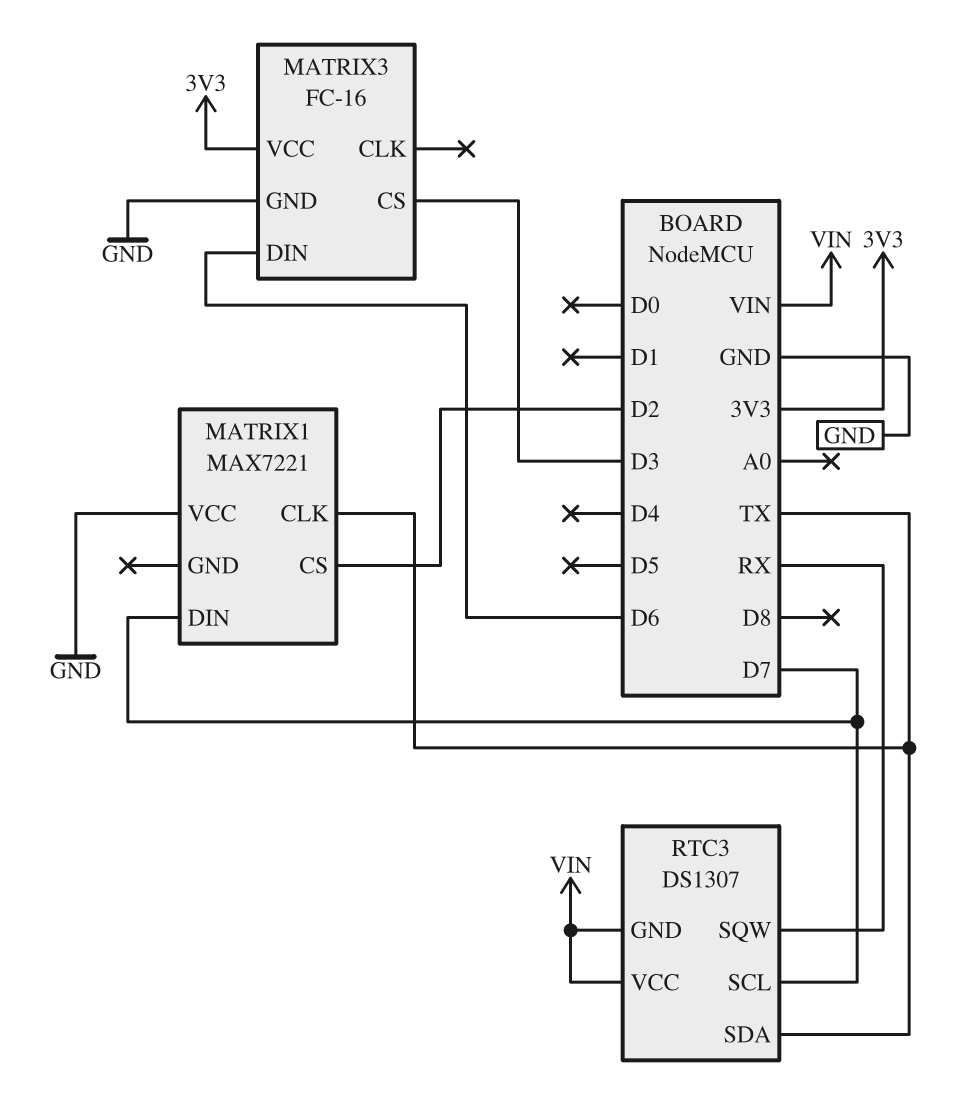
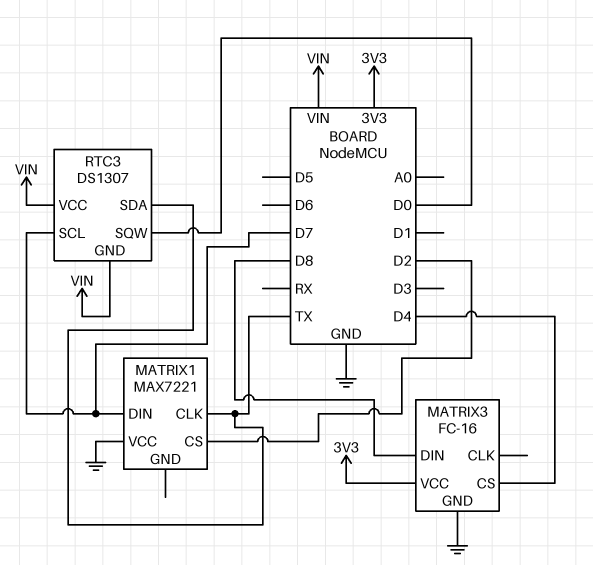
MATRIX3 pin CS: D3 -> D4
MATRIX3 pin DIN: D6 -> D8
RTC3 pin SQW: RX -> D0

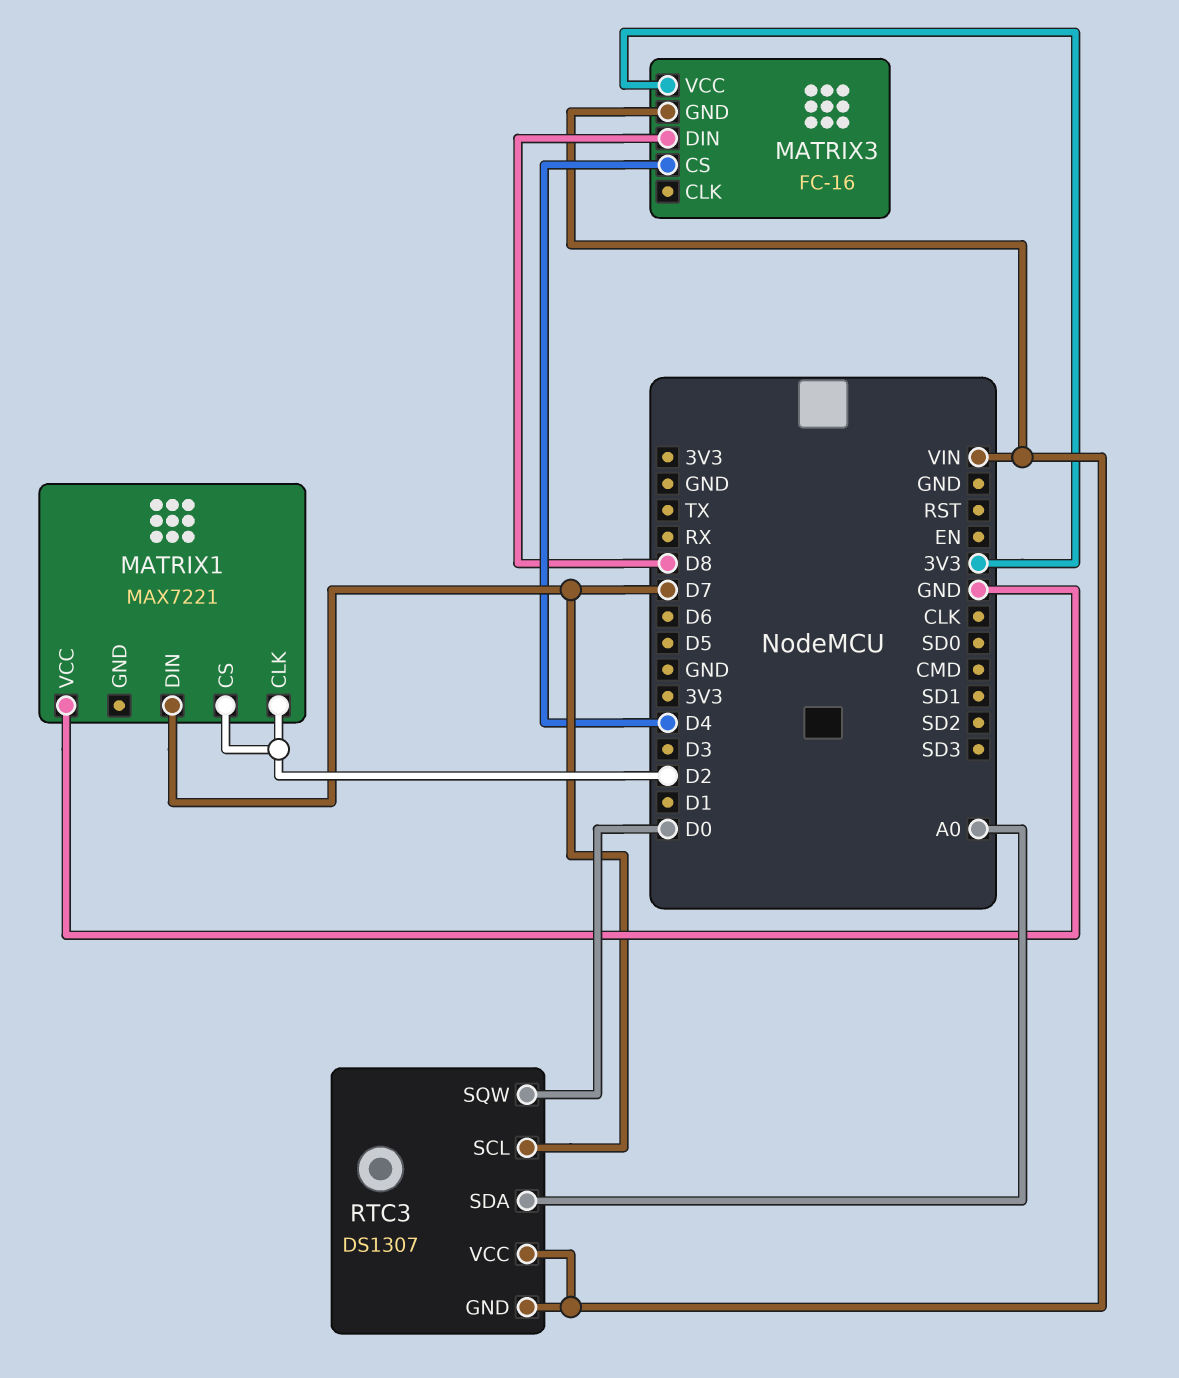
MATRIX1 pin CLK: TX -> D2
MATRIX3 pin GND: GND -> VIN
RTC3 pin SDA: TX -> A0

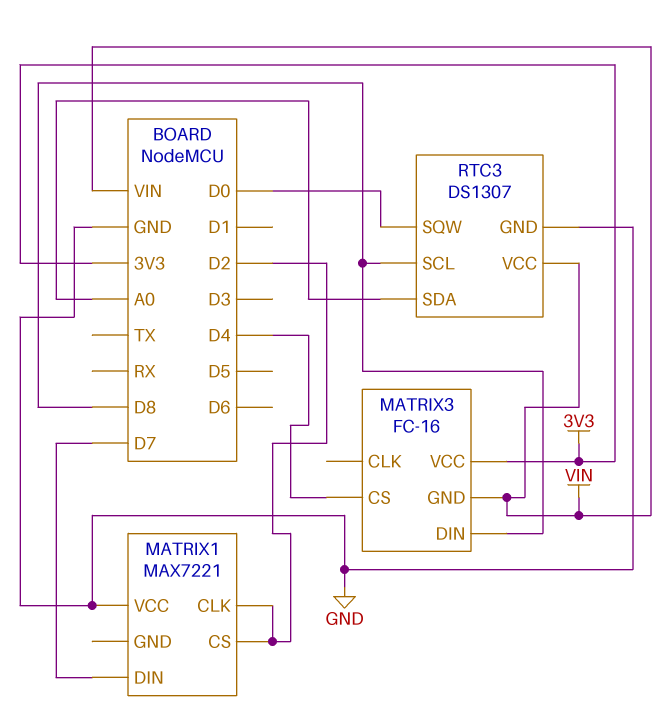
RTC3 pin GND: VIN -> GND
RTC3 pin SCL: D7 -> D8

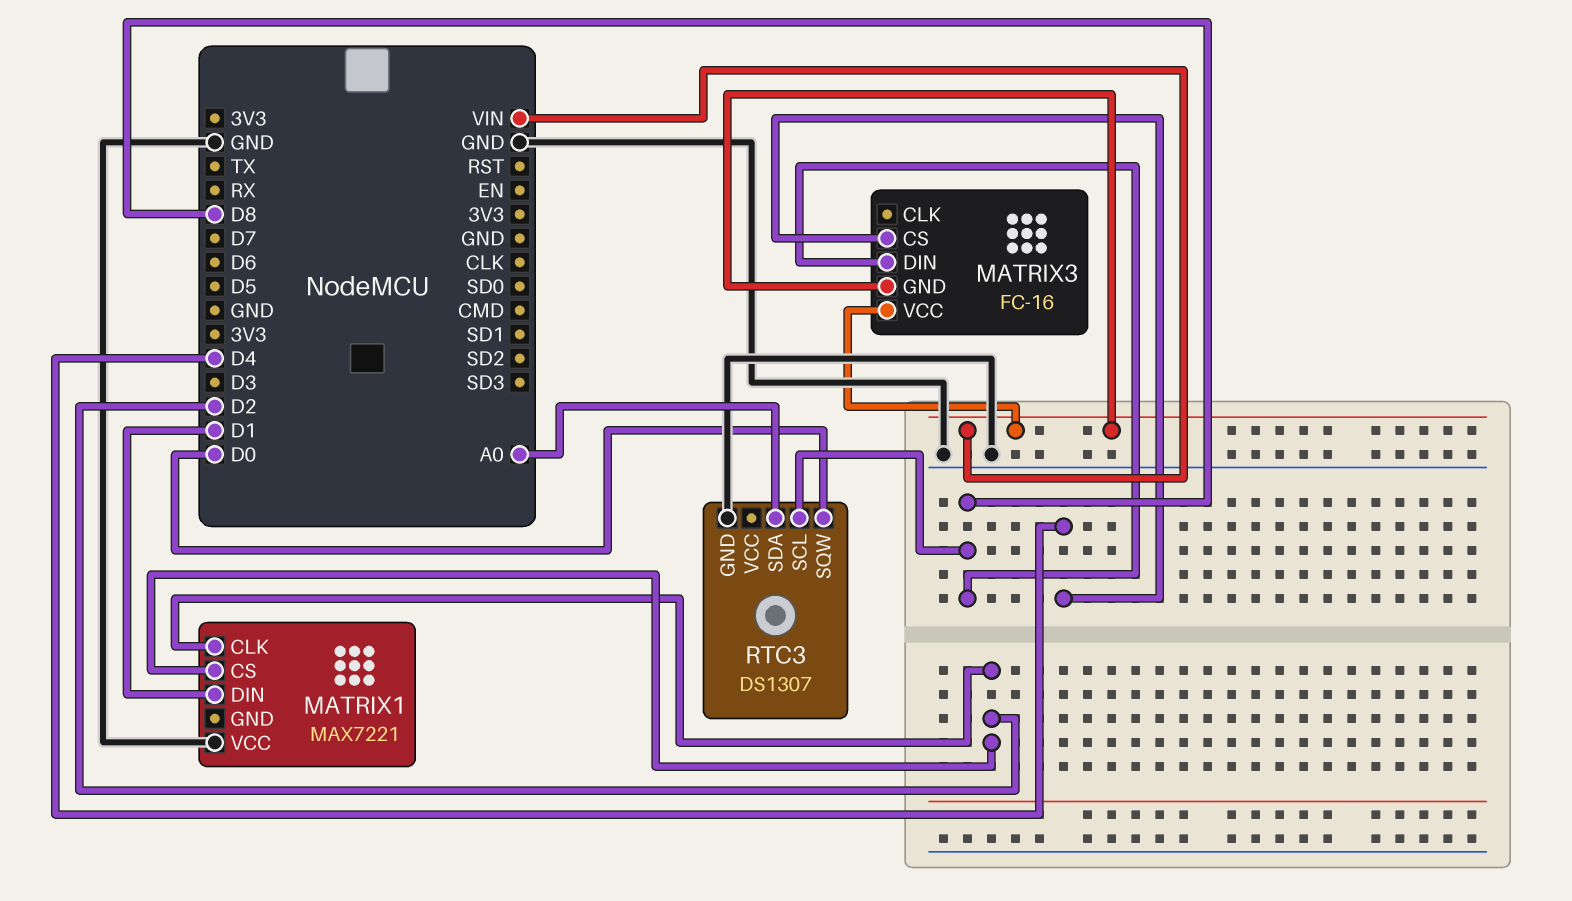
MATRIX1 pin DIN: D7 -> D1
MATRIX3 pin VCC: 3V3 -> VIN
RTC3 pin VCC: VIN -> none

